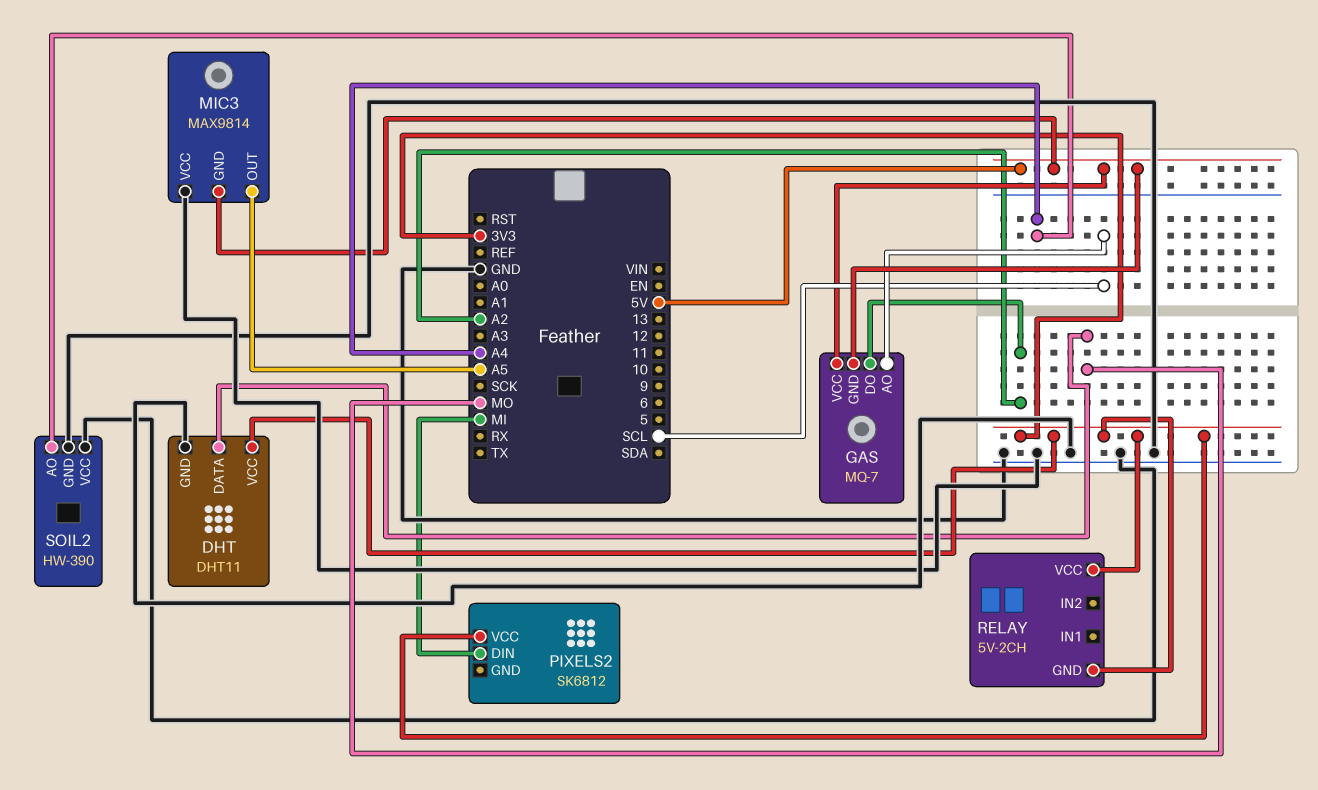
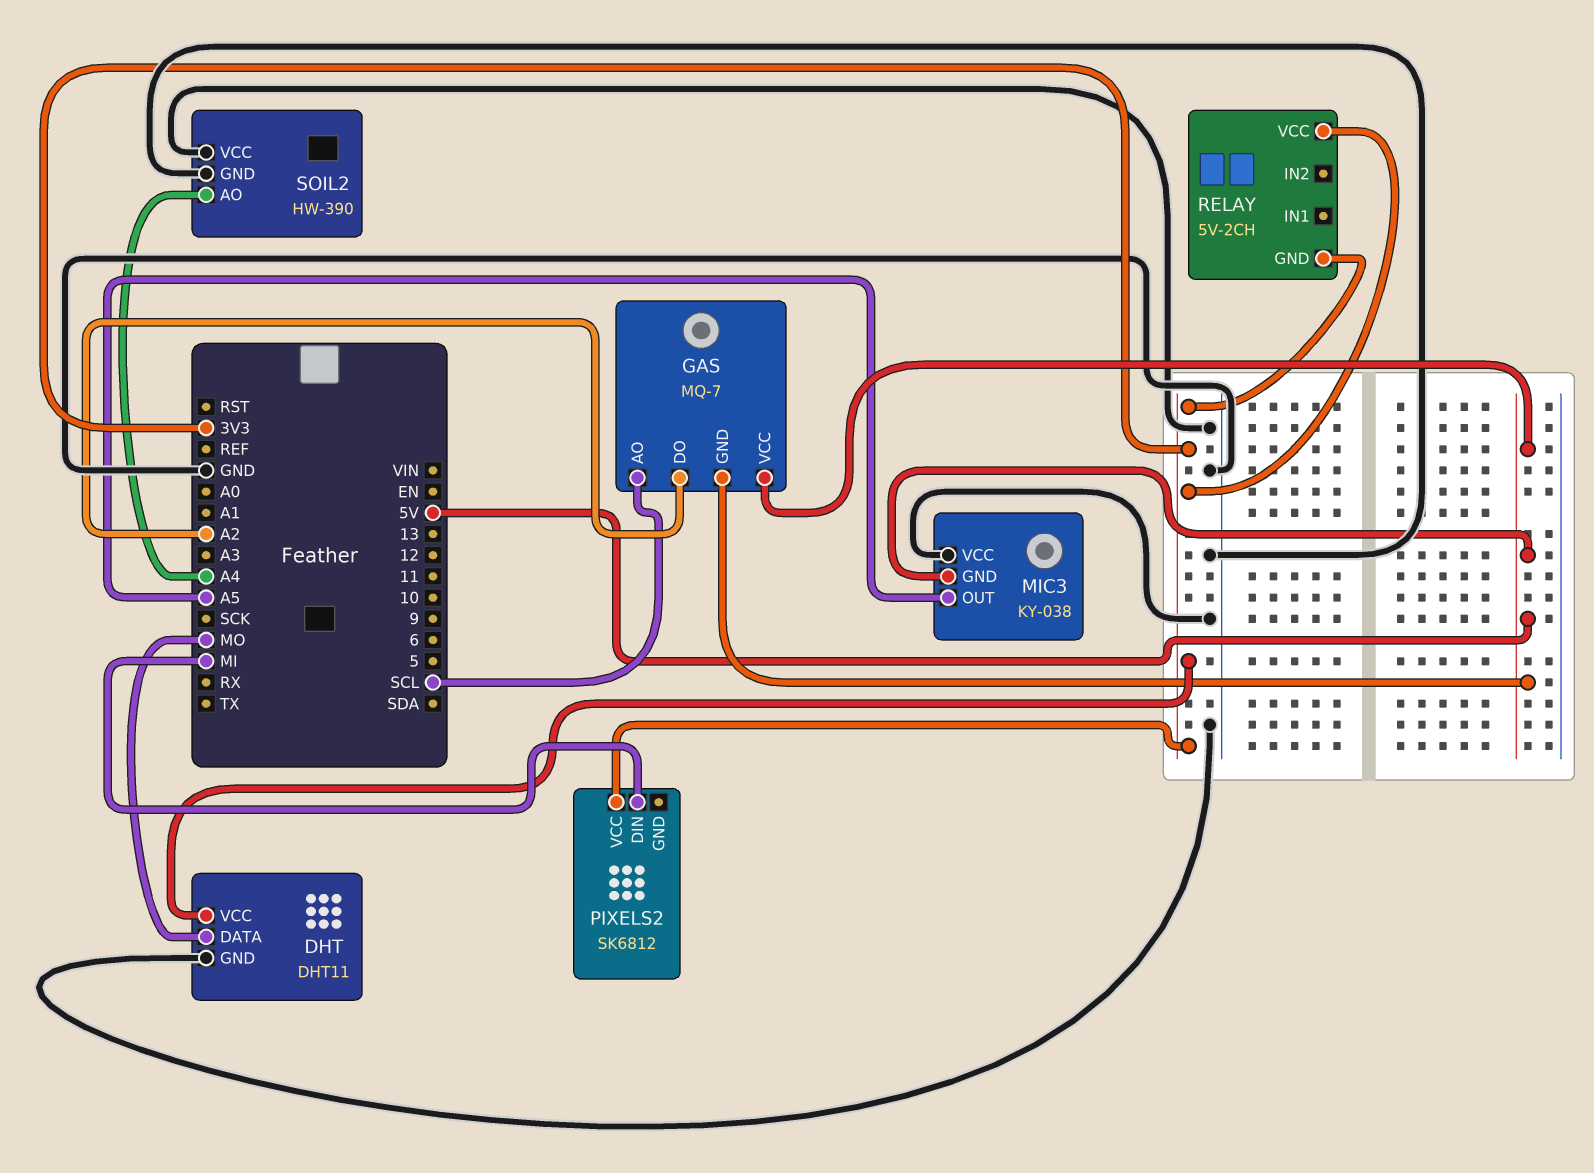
MIC3: MAX9814 -> KY-038

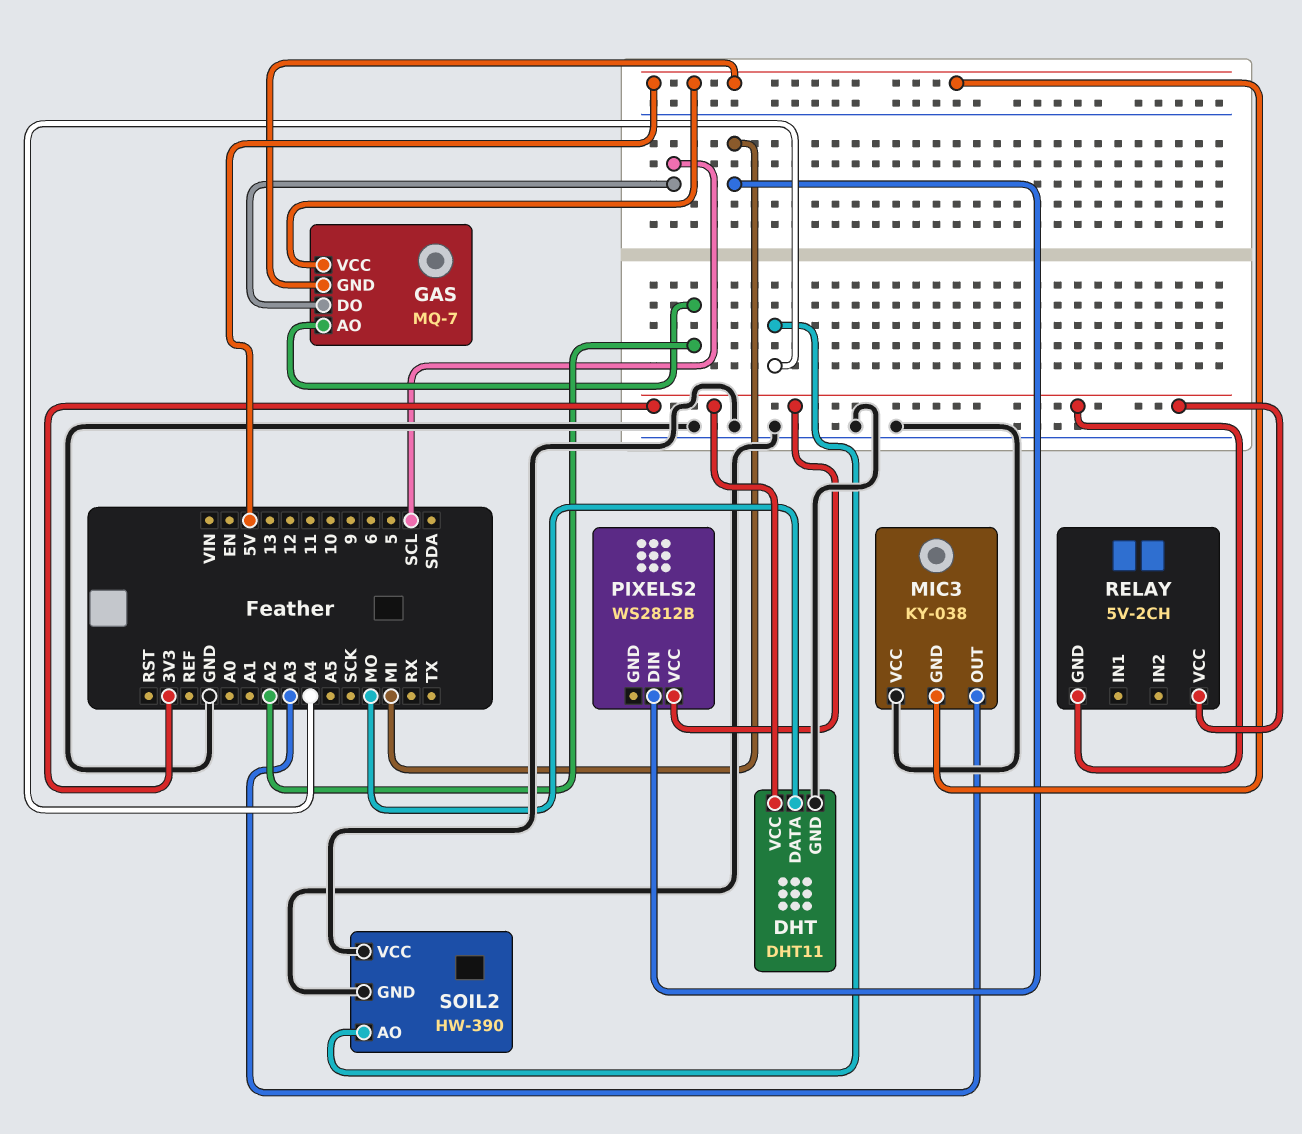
GAS pin AO: SCL -> A2
GAS pin DO: A2 -> SCL
MIC3 pin OUT: A5 -> A3
PIXELS2: SK6812 -> WS2812B

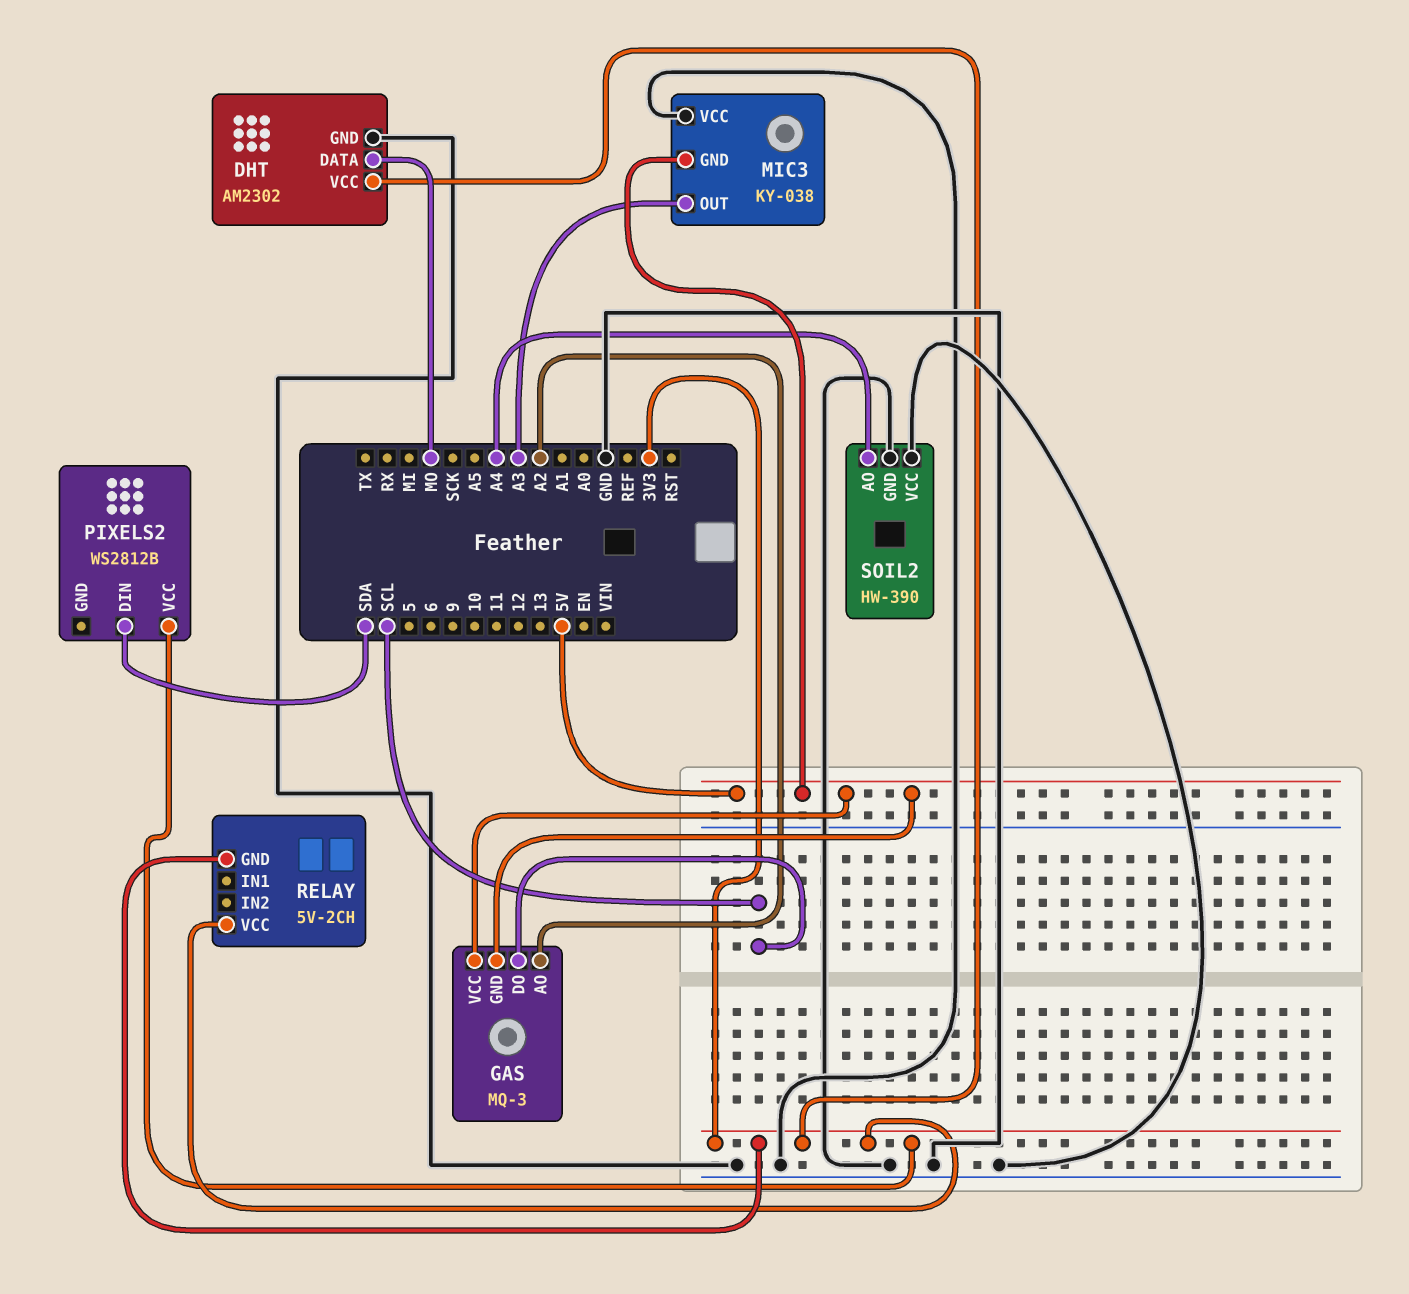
DHT: DHT11 -> AM2302
GAS: MQ-7 -> MQ-3
PIXELS2 pin DIN: MI -> SDA

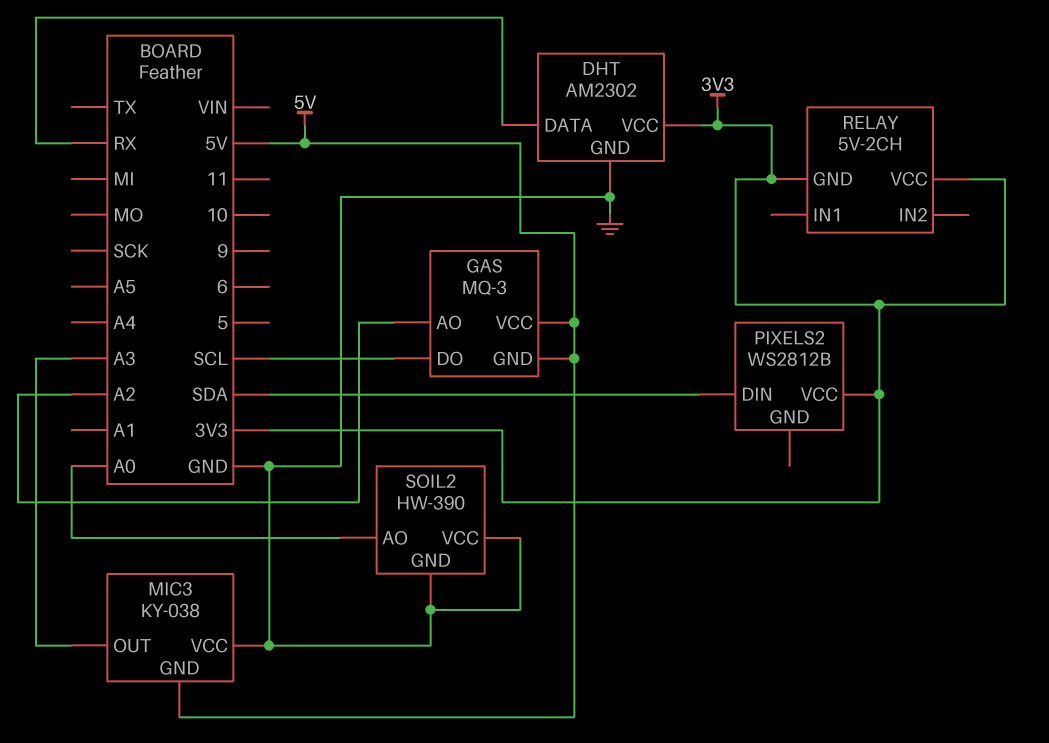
DHT pin DATA: MO -> RX
SOIL2 pin AO: A4 -> A0

